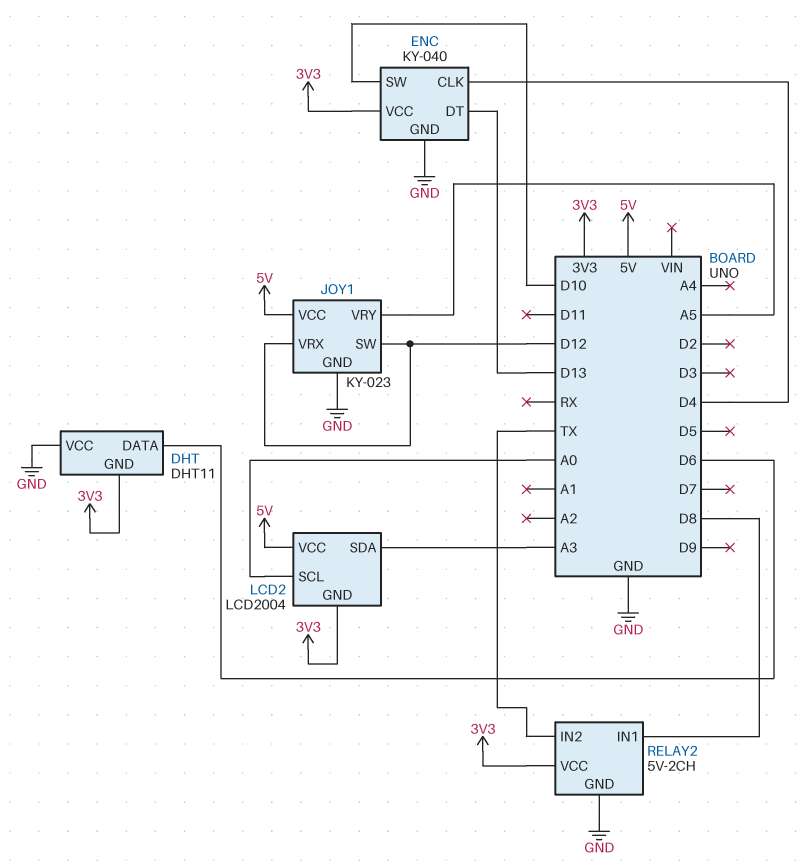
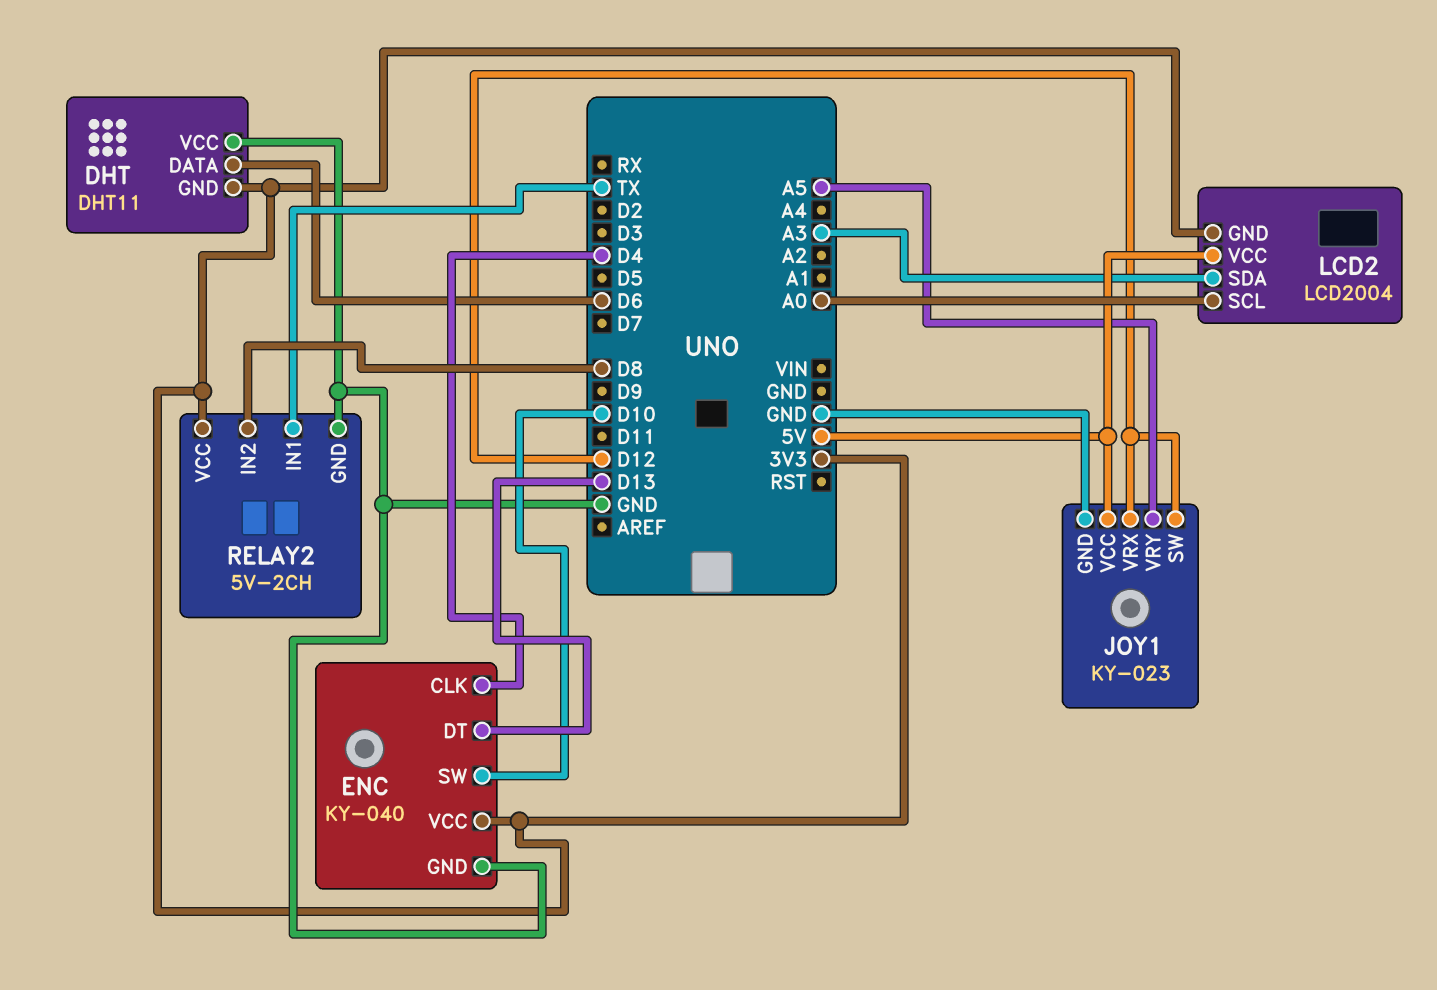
RELAY2 pin IN1: D8 -> TX
RELAY2 pin IN2: TX -> D8

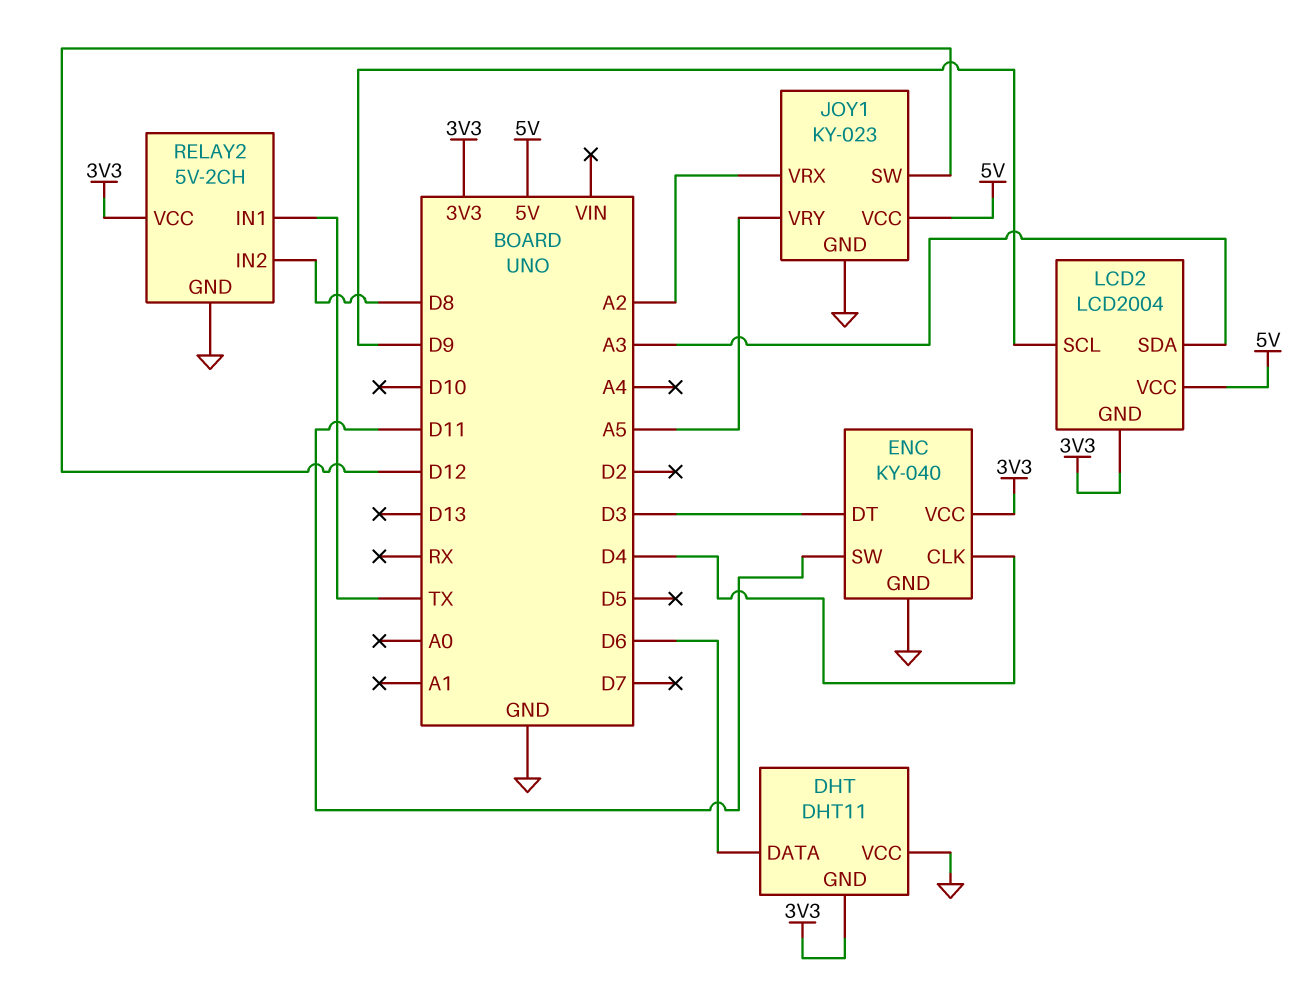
ENC pin DT: D13 -> D3
ENC pin SW: D10 -> D11
JOY1 pin VRX: D12 -> A2
LCD2 pin SCL: A0 -> D9

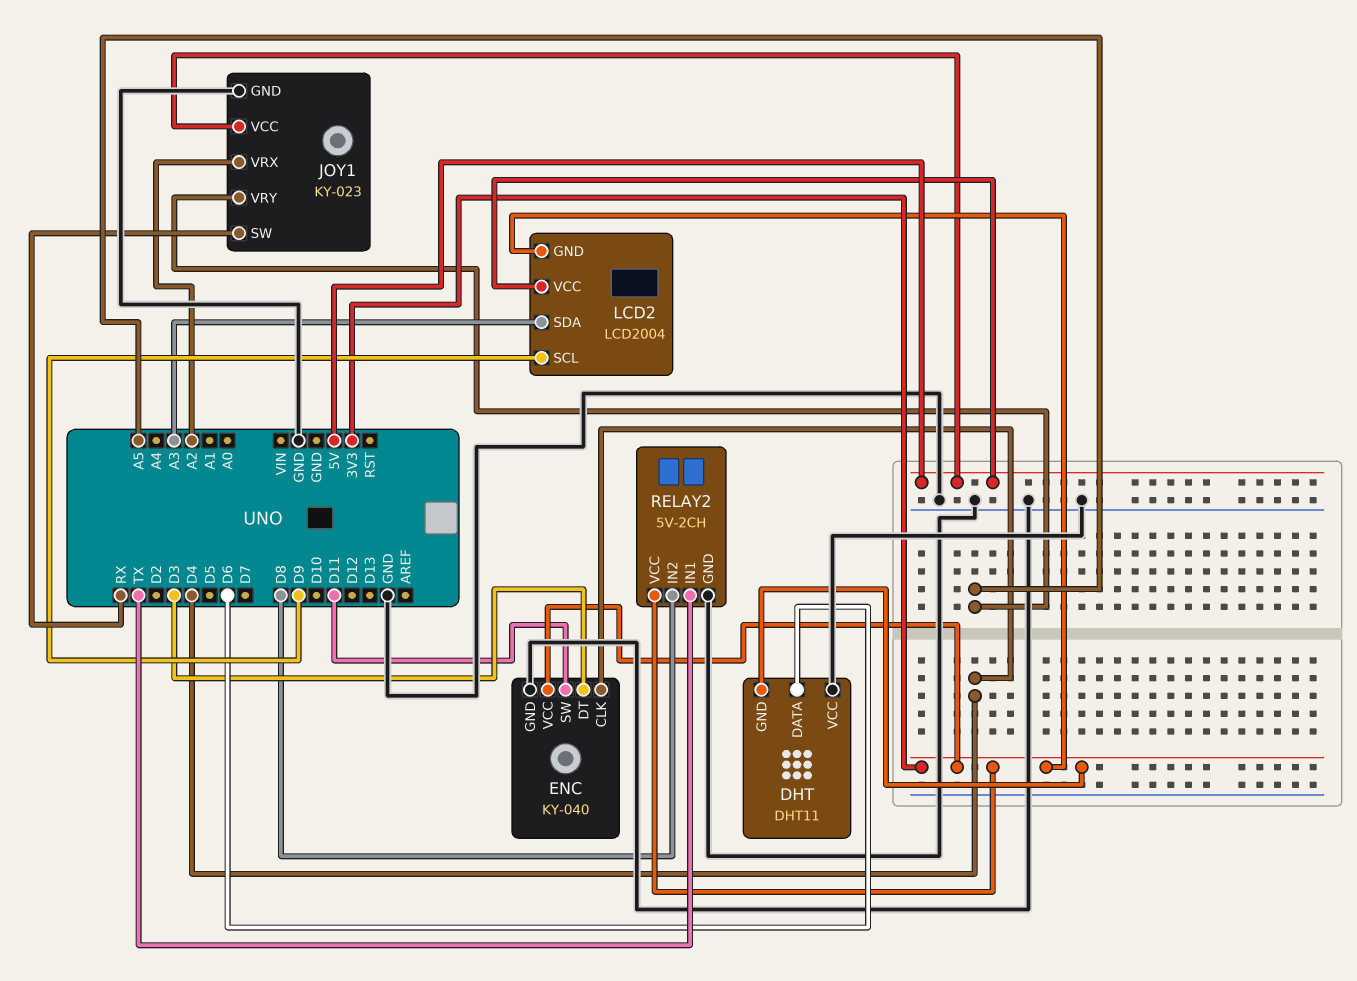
JOY1 pin SW: D12 -> RX

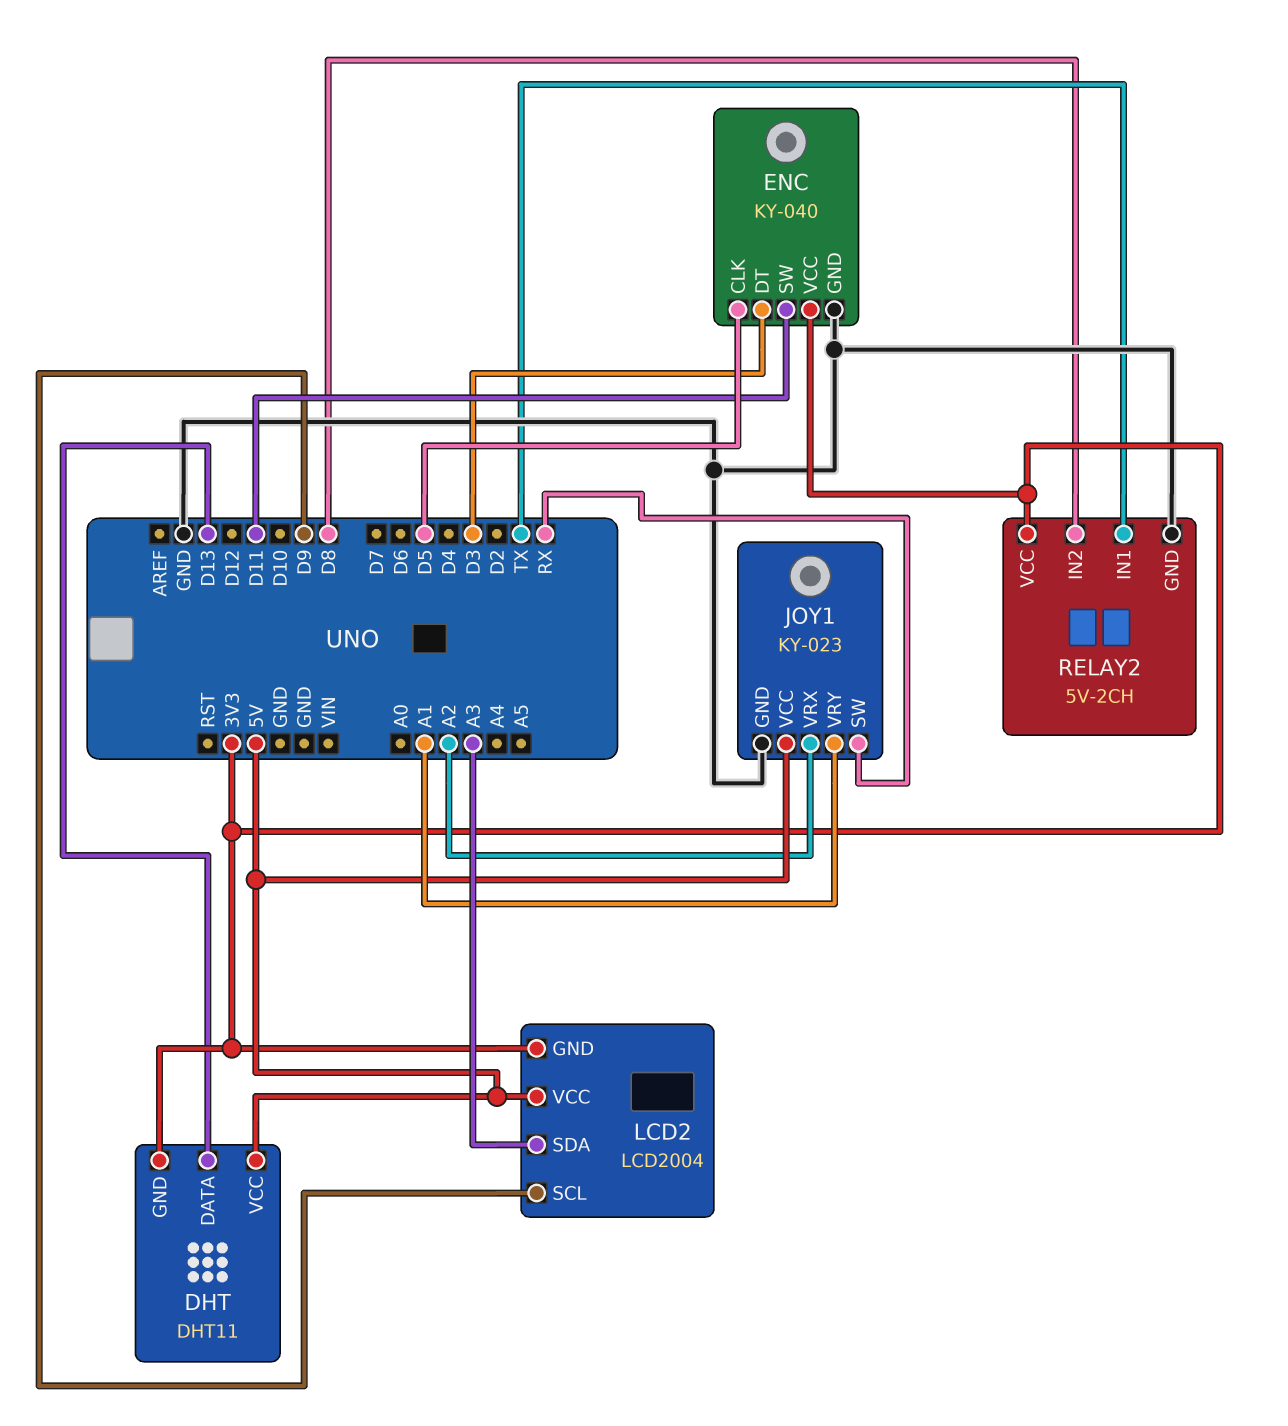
DHT pin DATA: D6 -> D13
DHT pin VCC: GND -> 5V
ENC pin CLK: D4 -> D5
JOY1 pin VRY: A5 -> A1

